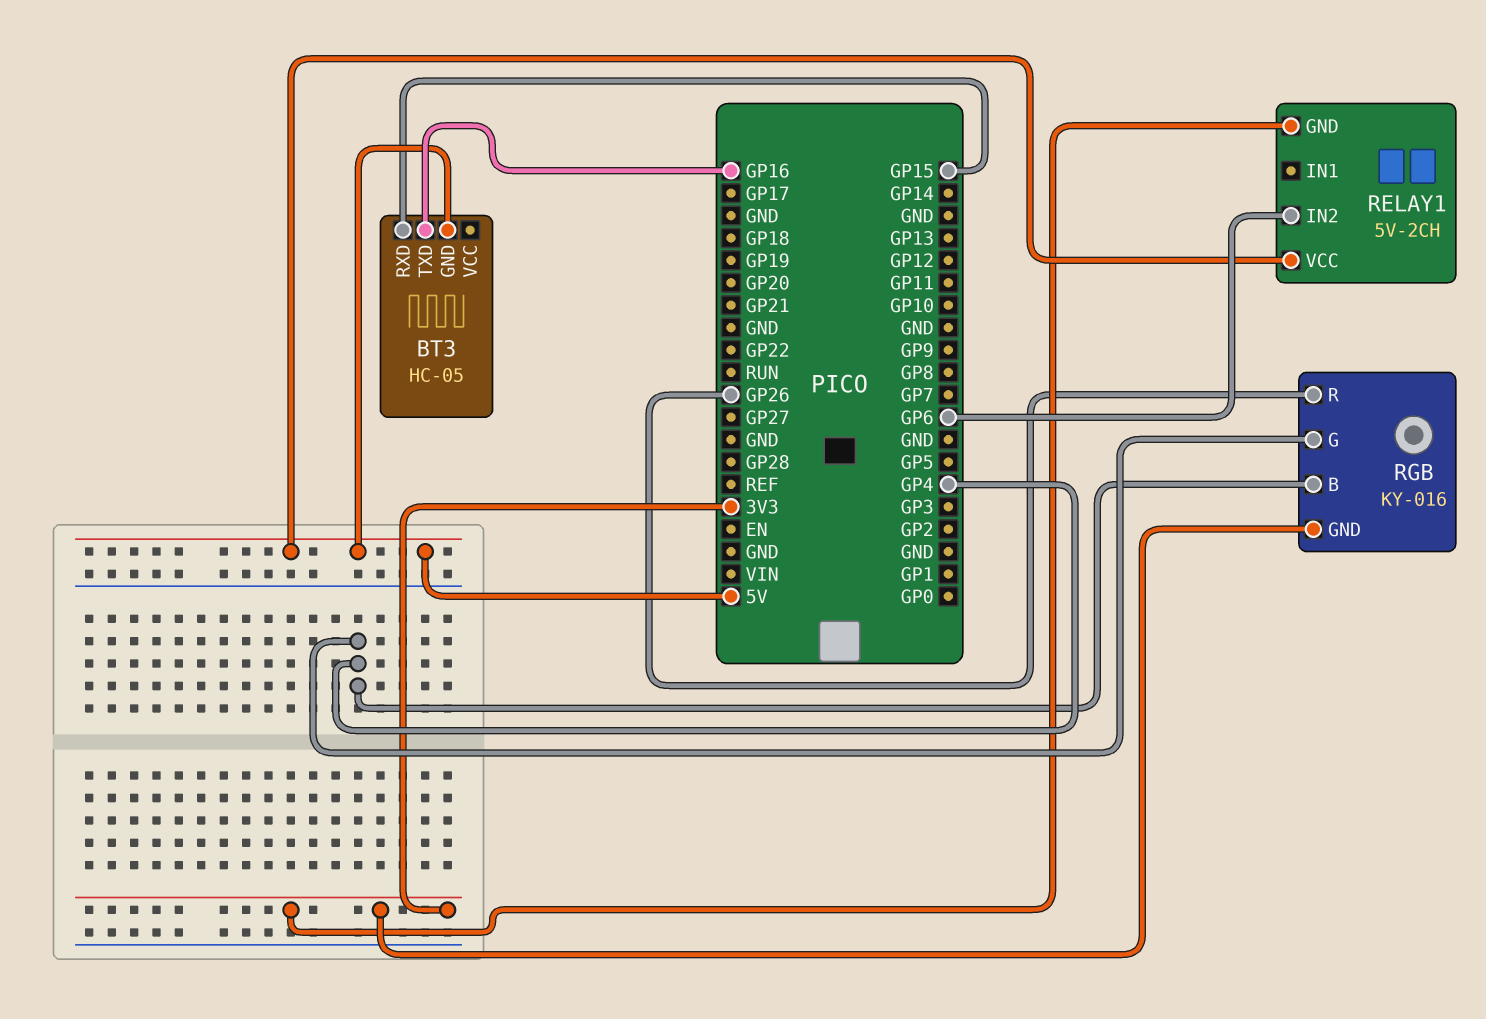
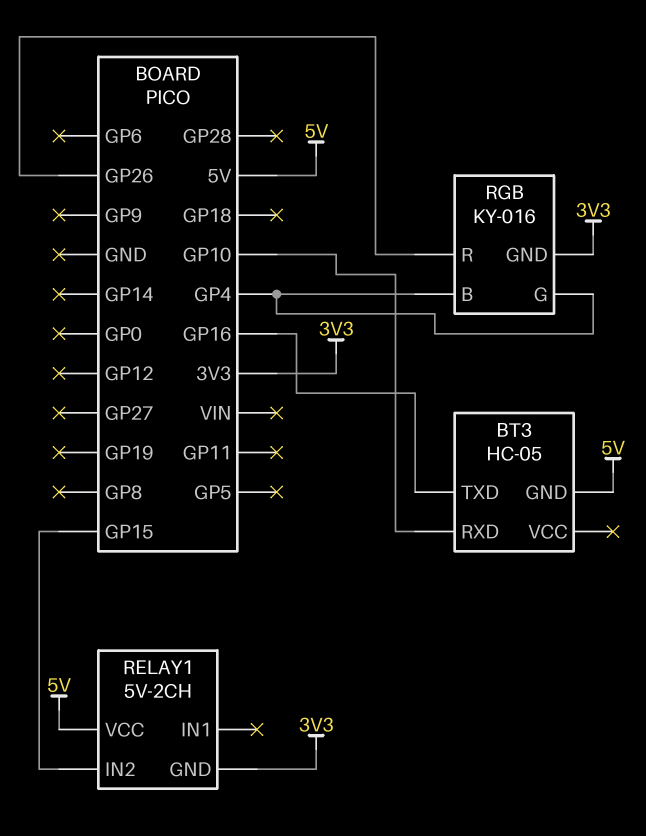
BT3 pin RXD: GP15 -> GP10
RELAY1 pin IN2: GP6 -> GP15

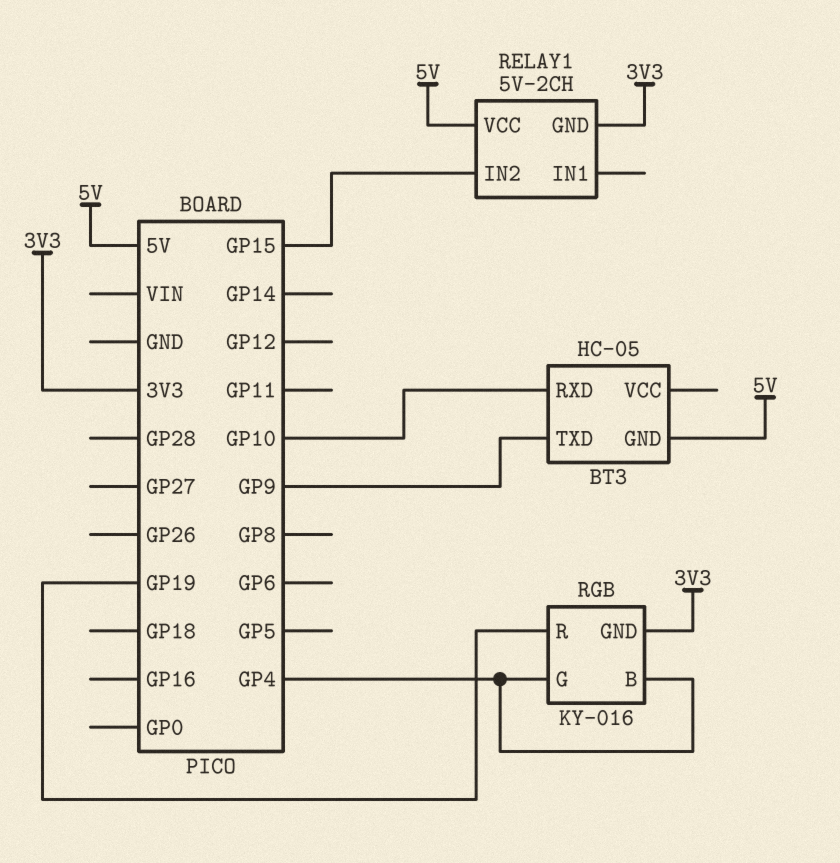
BT3 pin TXD: GP16 -> GP9
RGB pin R: GP26 -> GP19

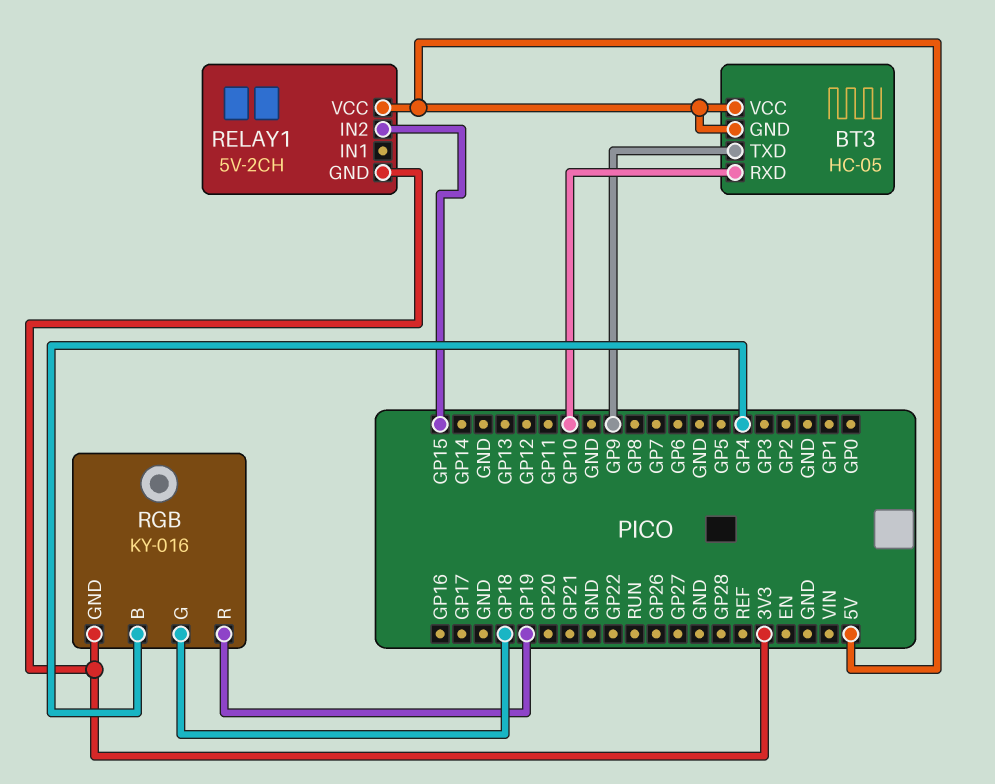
BT3 pin VCC: none -> 5V
RGB pin G: GP4 -> GP18

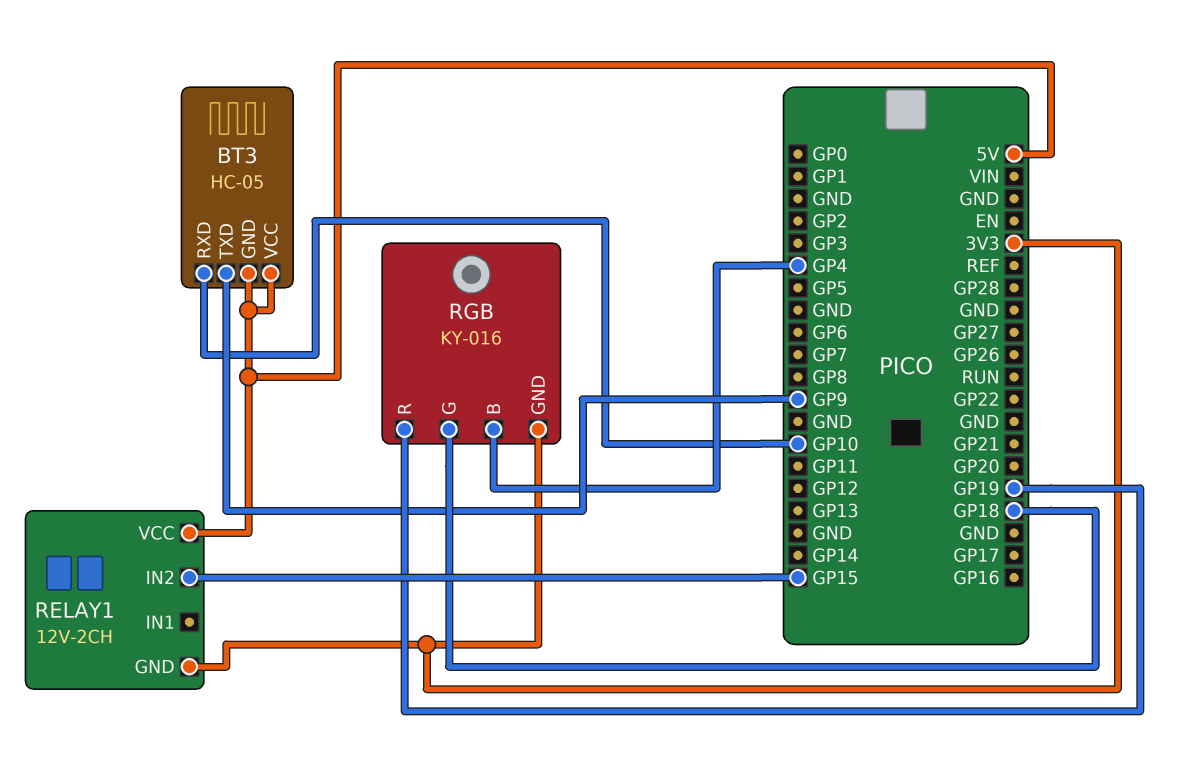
RELAY1: 5V-2CH -> 12V-2CH

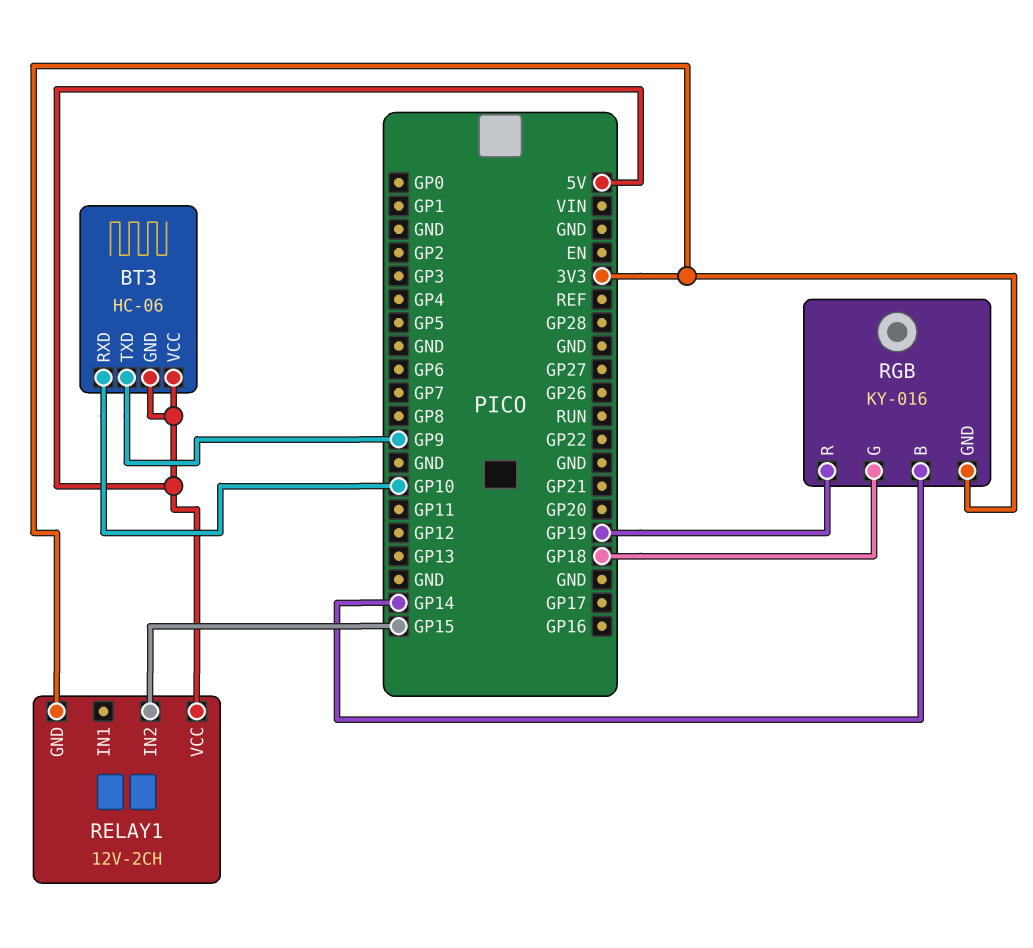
BT3: HC-05 -> HC-06
RGB pin B: GP4 -> GP14

